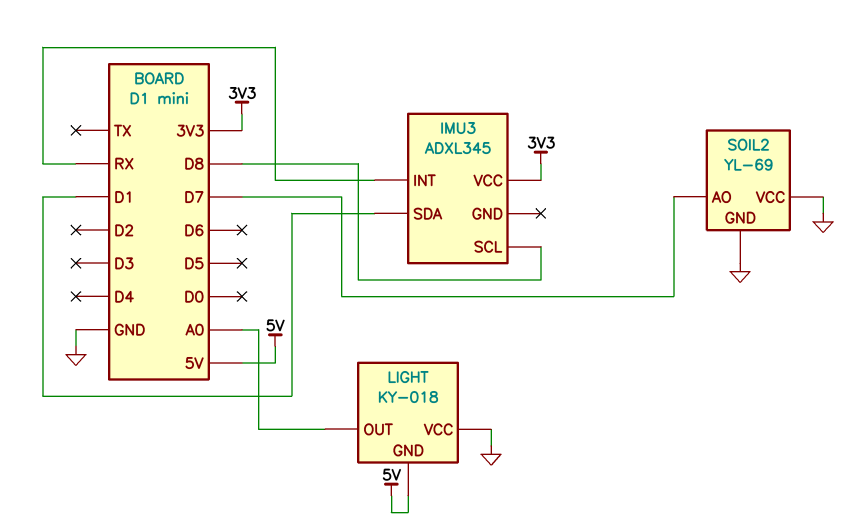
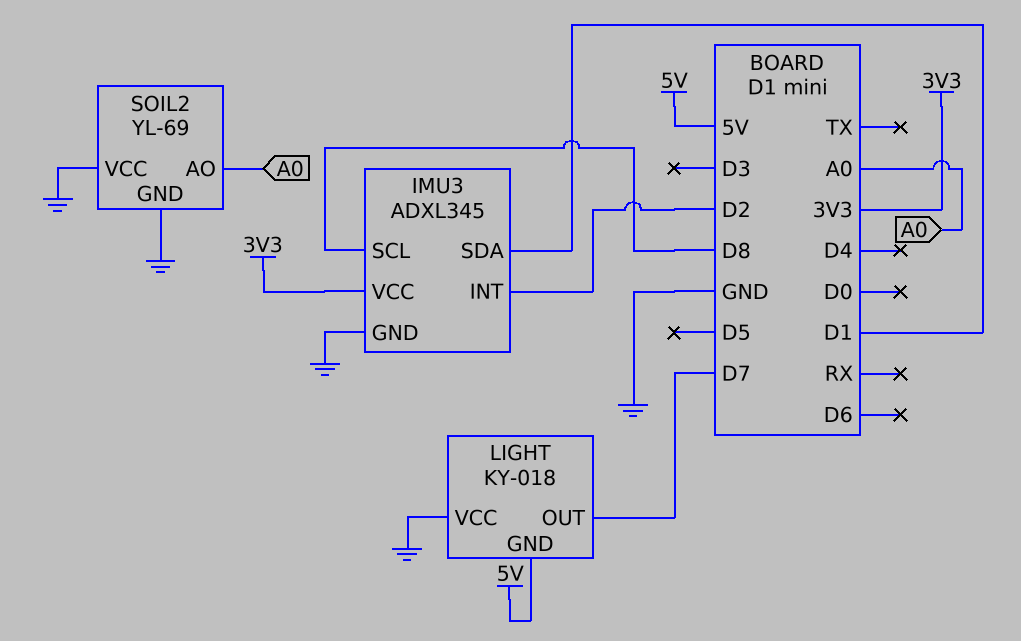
IMU3 pin GND: none -> GND
IMU3 pin INT: RX -> D2
LIGHT pin OUT: A0 -> D7
SOIL2 pin AO: D7 -> A0

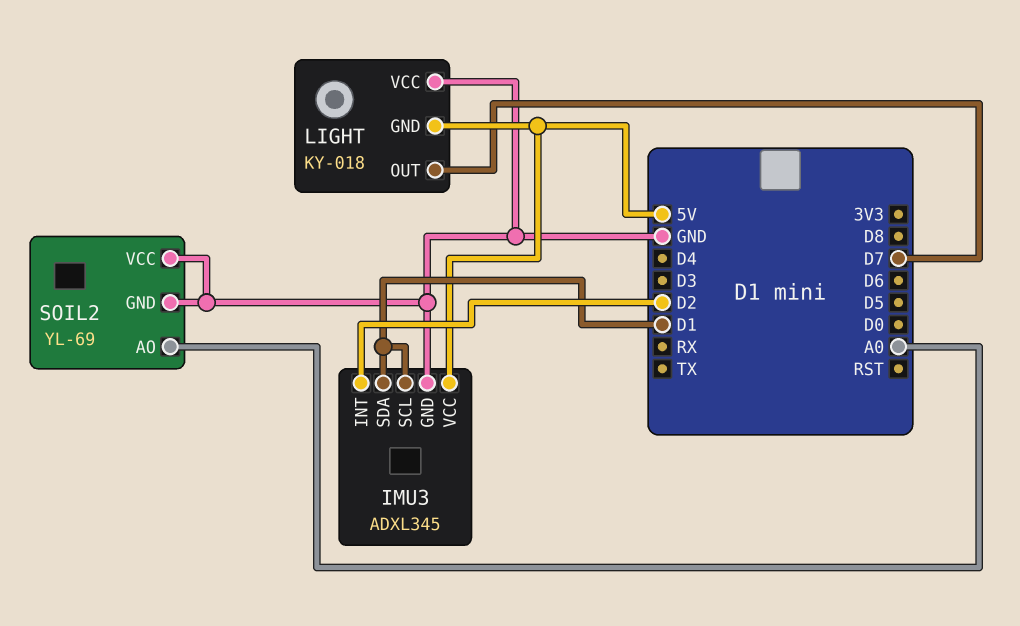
IMU3 pin SCL: D8 -> D1
IMU3 pin VCC: 3V3 -> 5V

